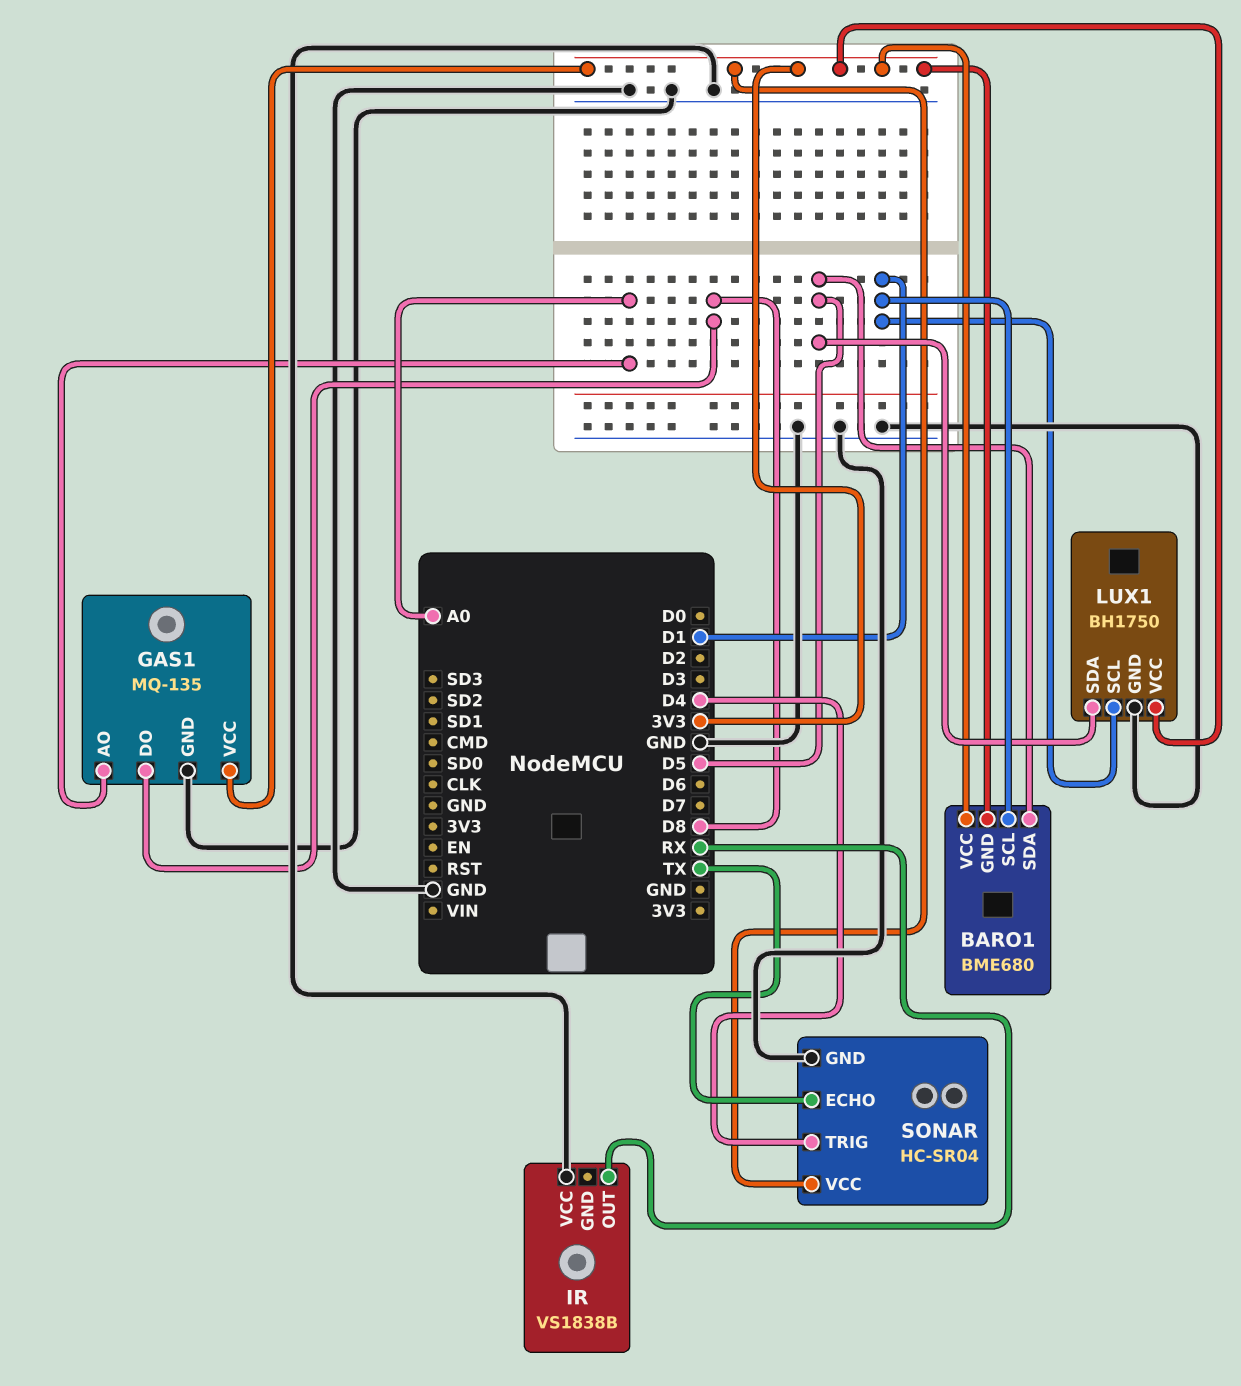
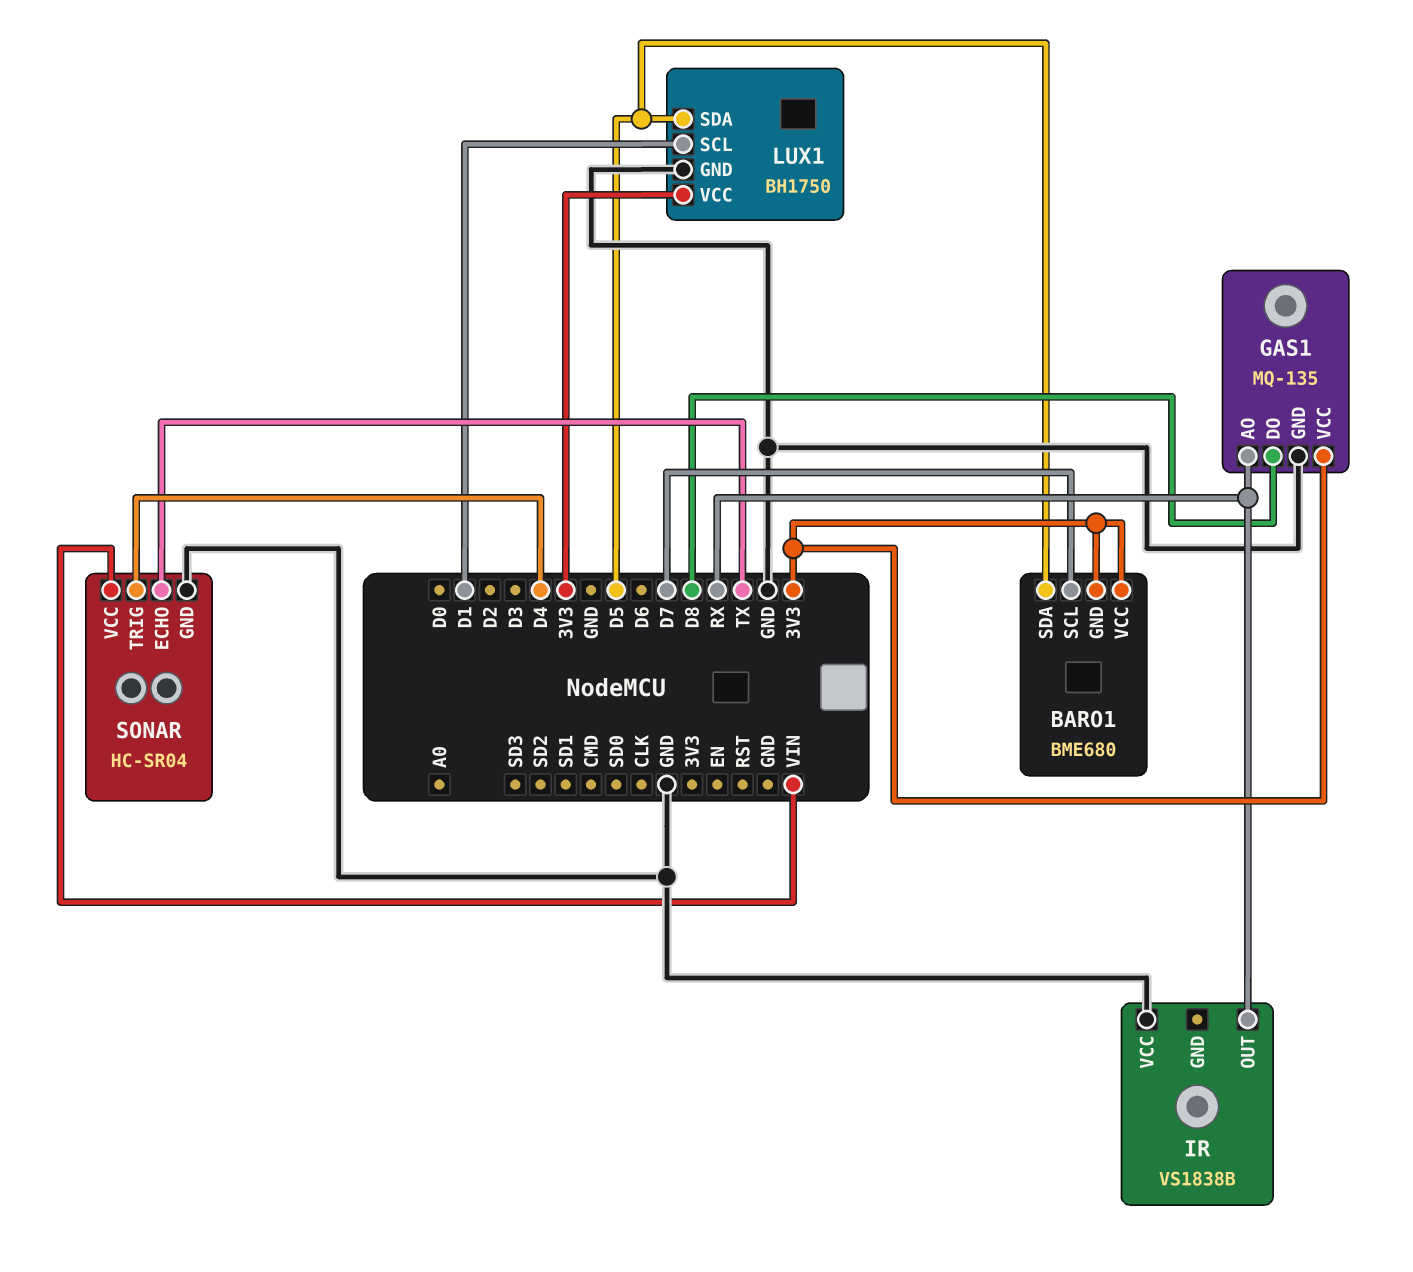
BARO1 pin SCL: D1 -> D7
GAS1 pin AO: A0 -> RX
SONAR pin VCC: 3V3 -> VIN

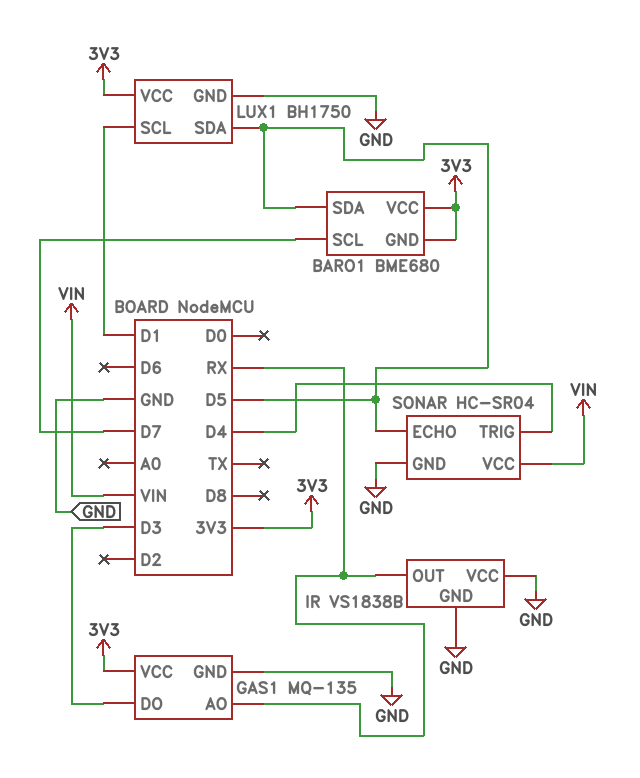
GAS1 pin DO: D8 -> D3
IR pin GND: none -> GND
SONAR pin ECHO: TX -> D5

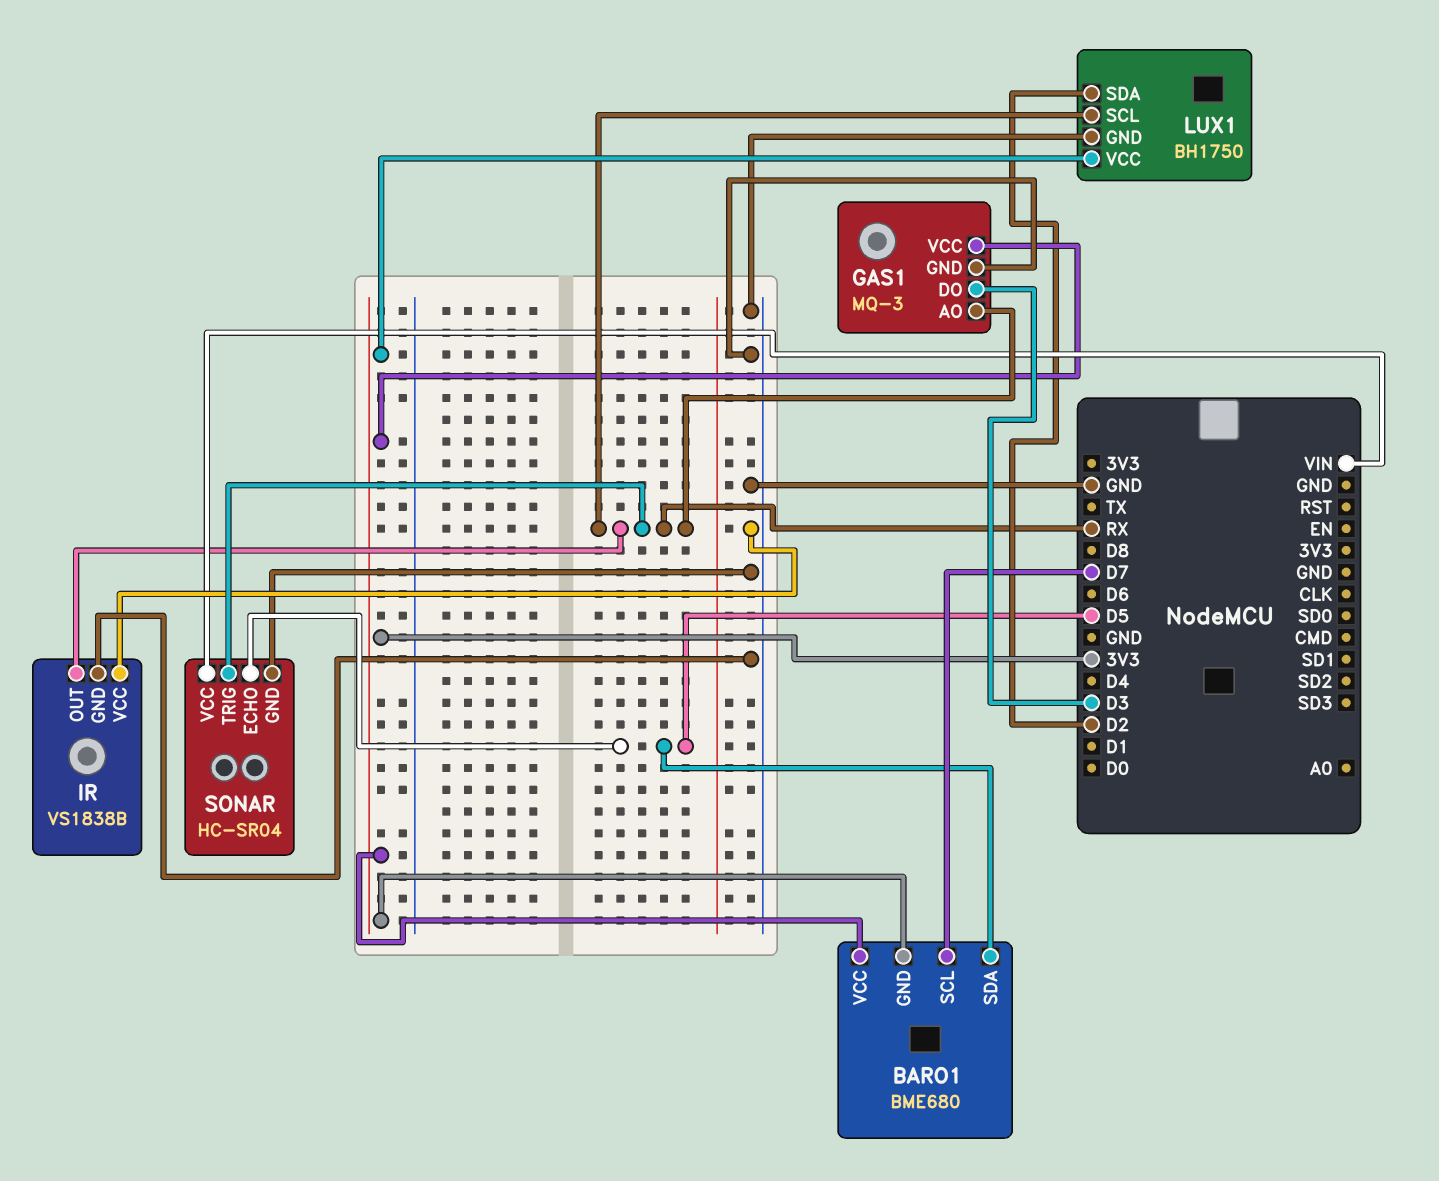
GAS1: MQ-135 -> MQ-3
LUX1 pin SCL: D1 -> RX
LUX1 pin SDA: D5 -> D2
SONAR pin TRIG: D4 -> RX

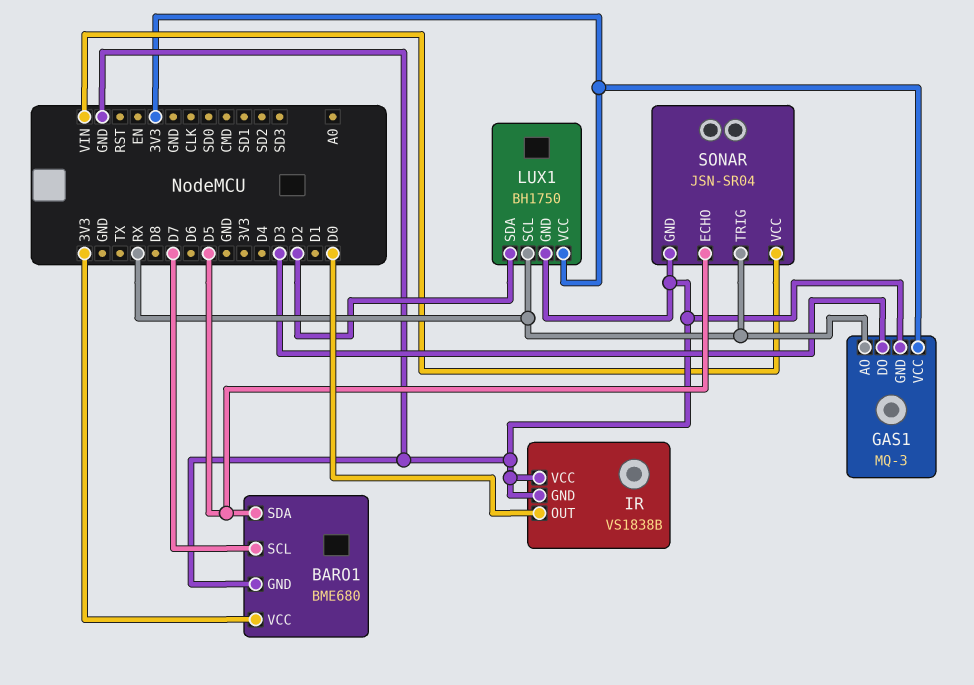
BARO1 pin GND: 3V3 -> GND
IR pin OUT: RX -> D0
SONAR: HC-SR04 -> JSN-SR04

